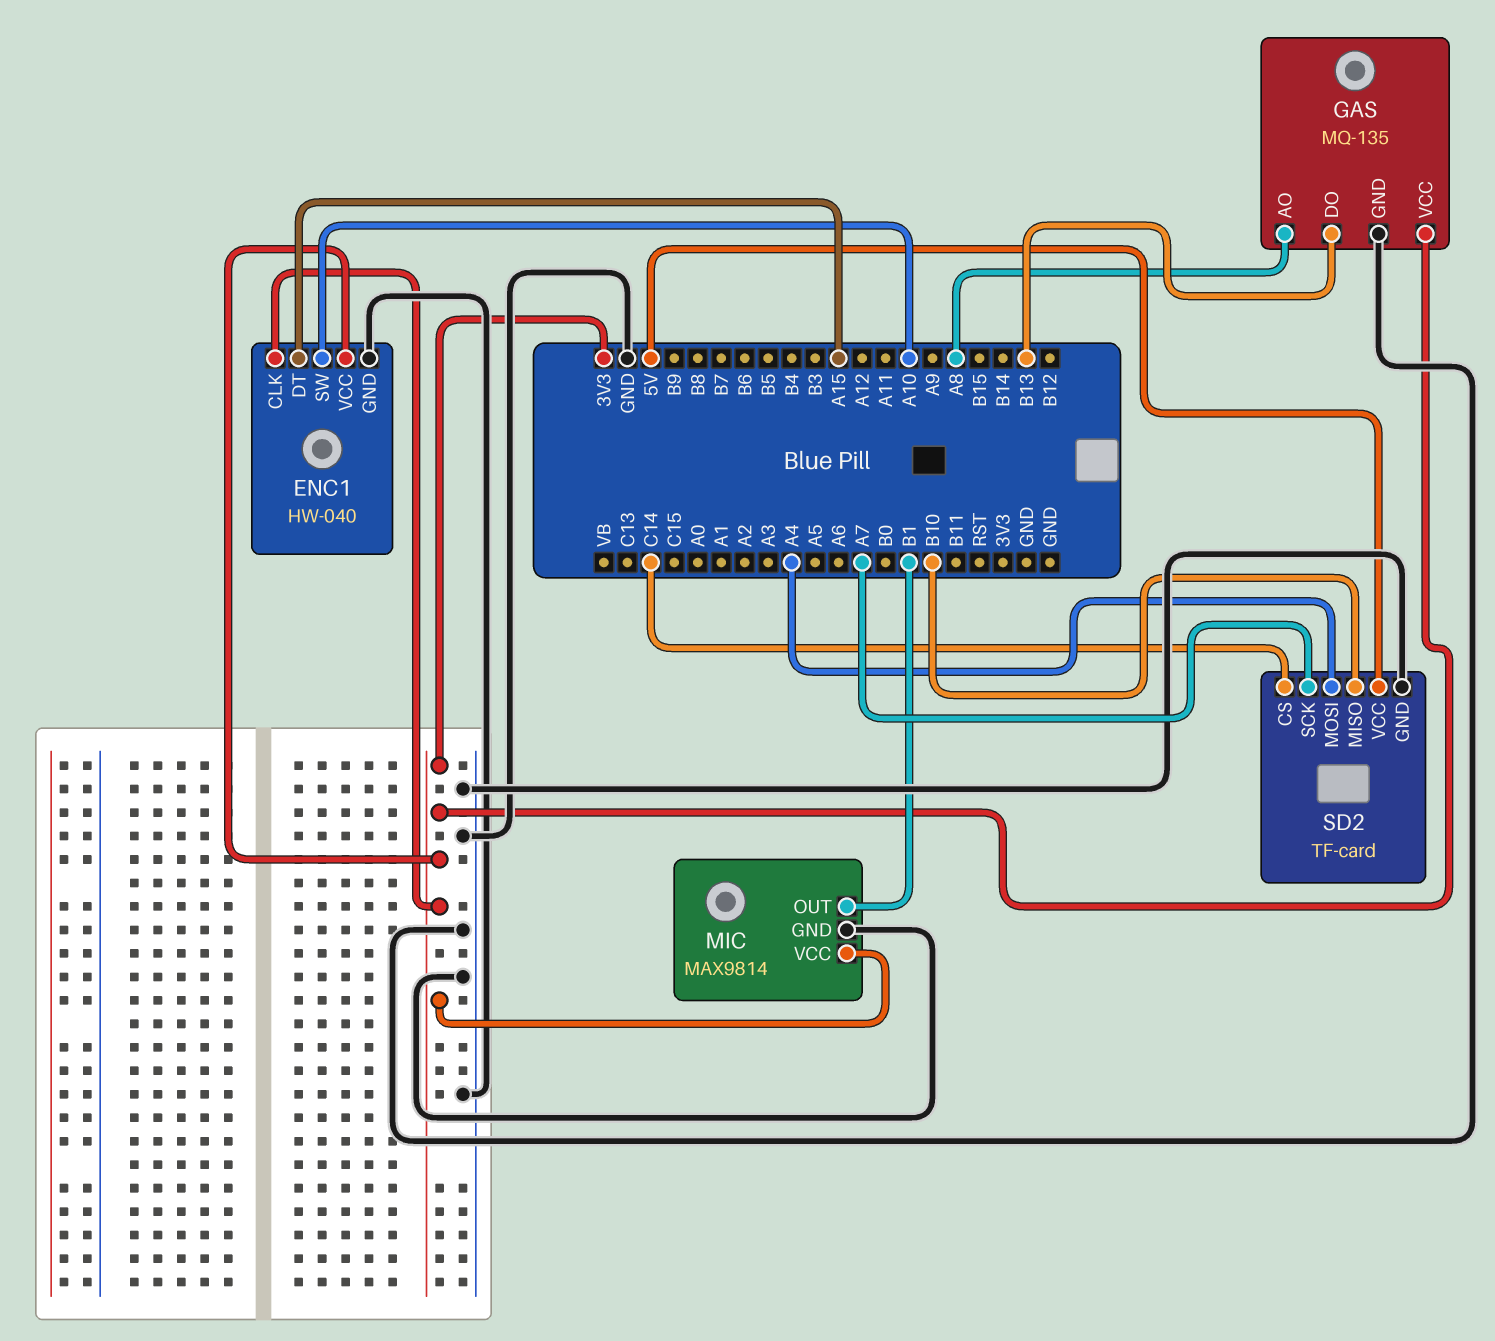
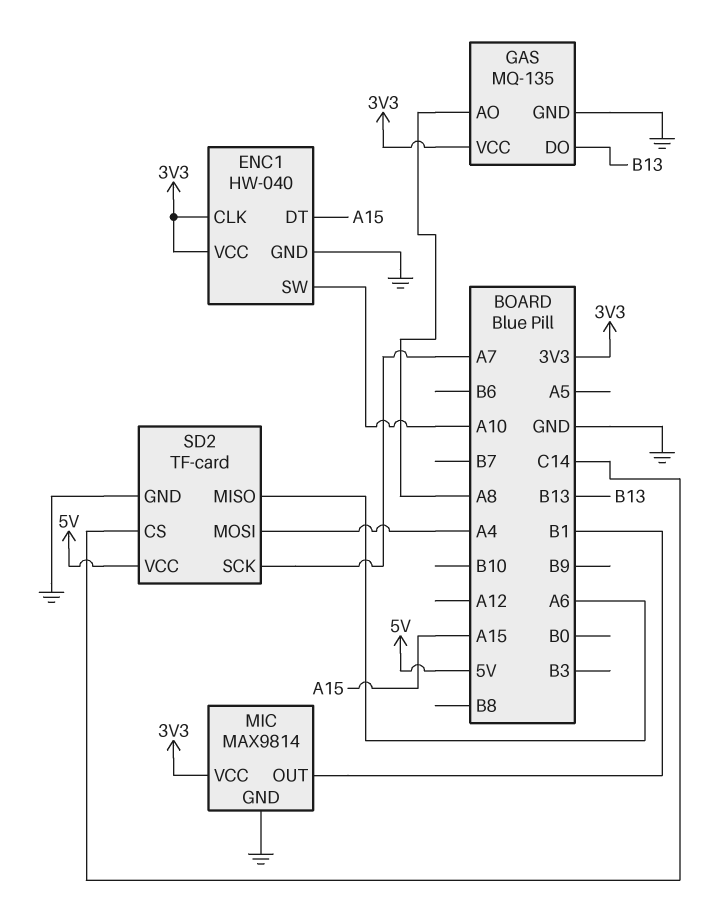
SD2 pin MISO: B10 -> A6

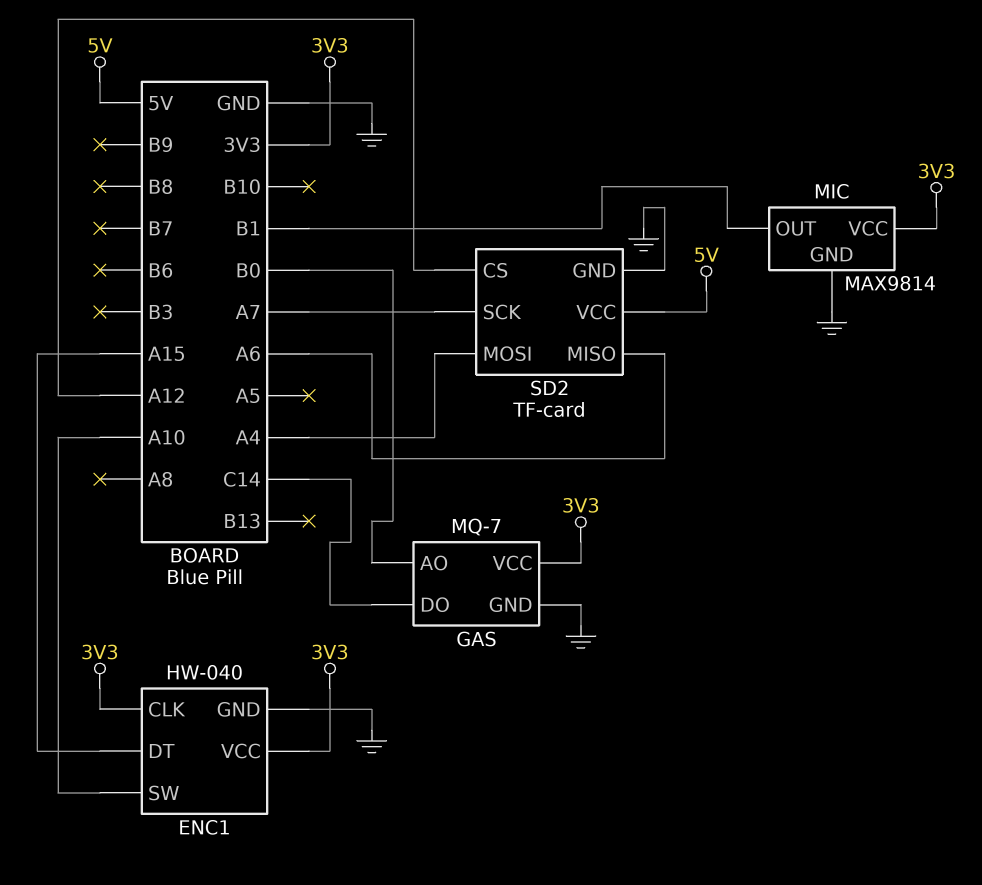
GAS: MQ-135 -> MQ-7
GAS pin AO: A8 -> B0
GAS pin DO: B13 -> C14
SD2 pin CS: C14 -> A12

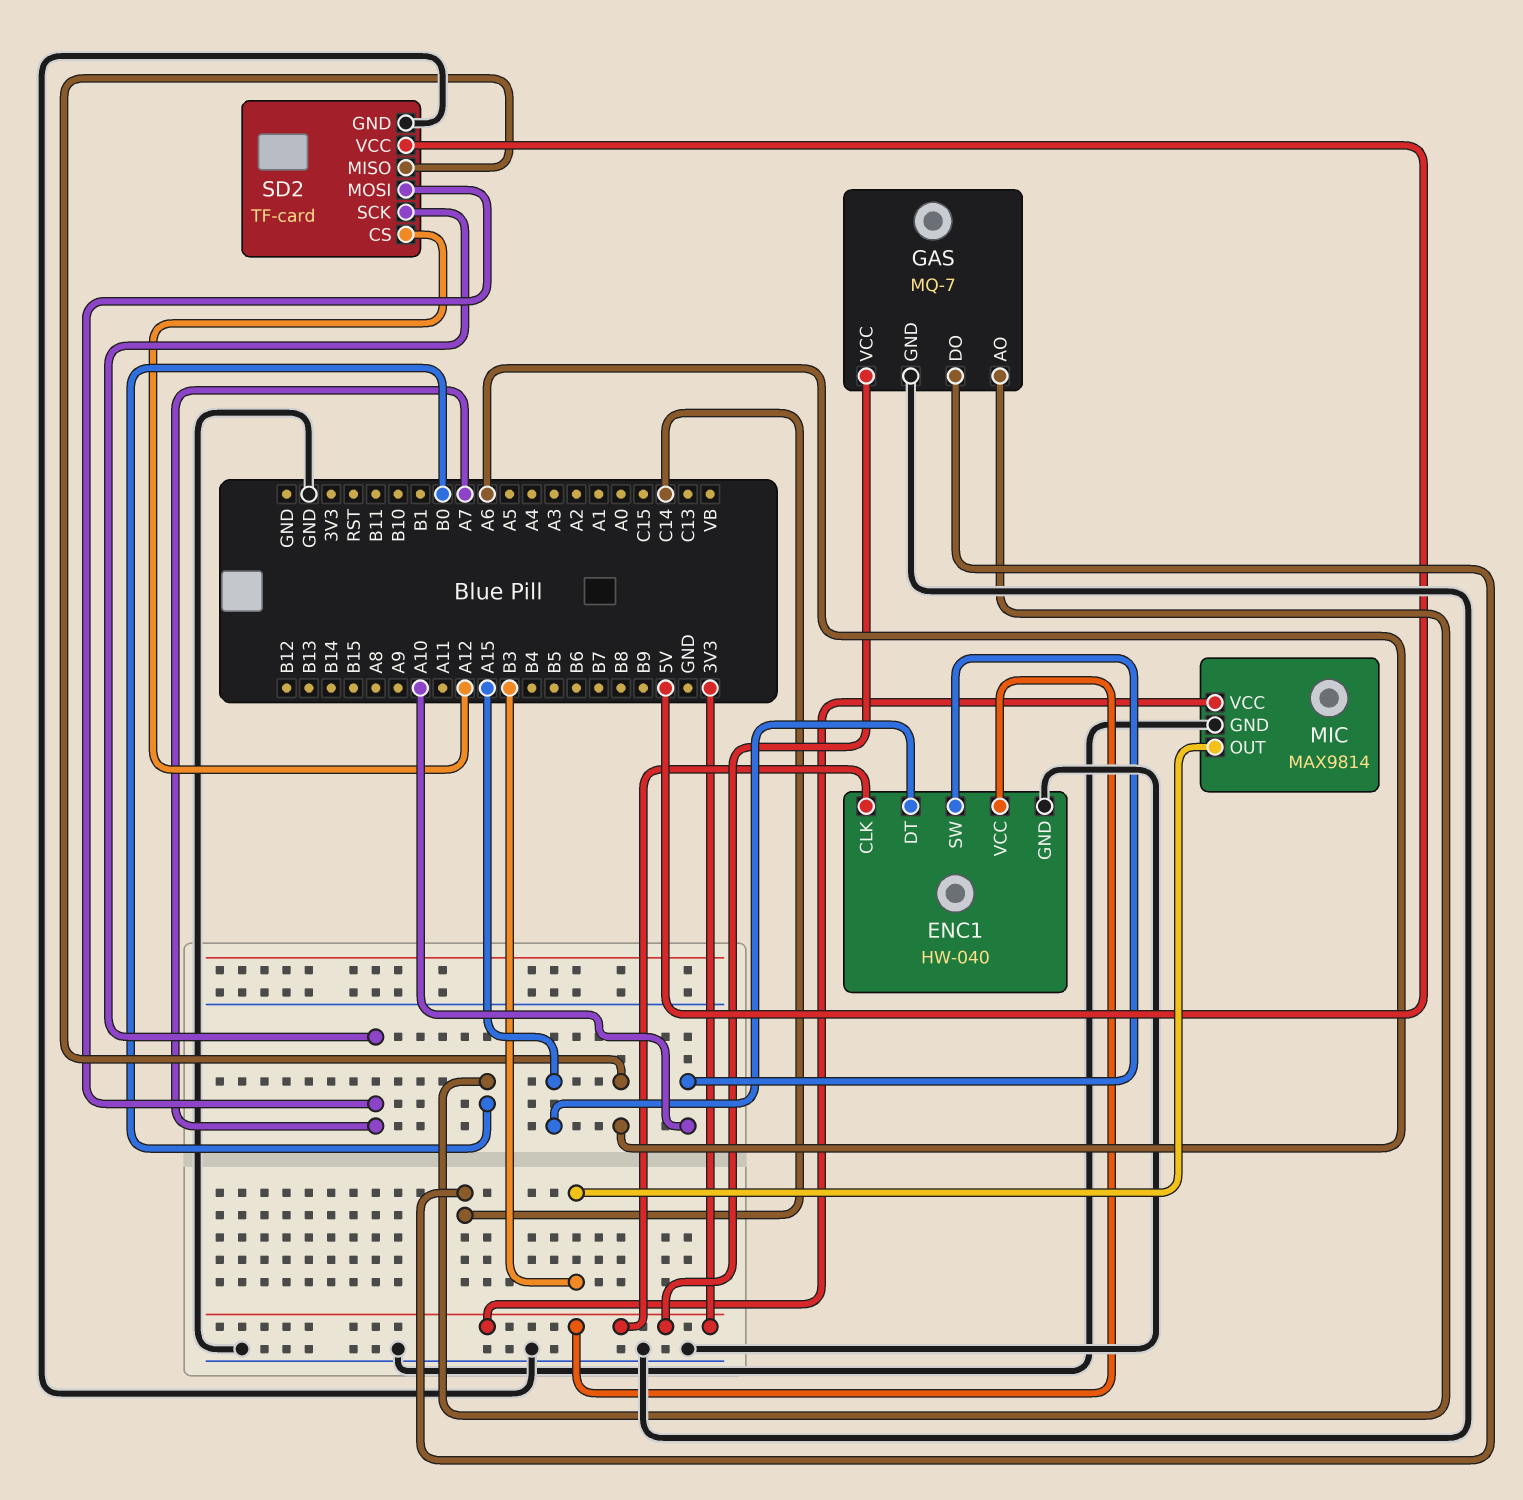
MIC pin OUT: B1 -> B3
SD2 pin MOSI: A4 -> A7

